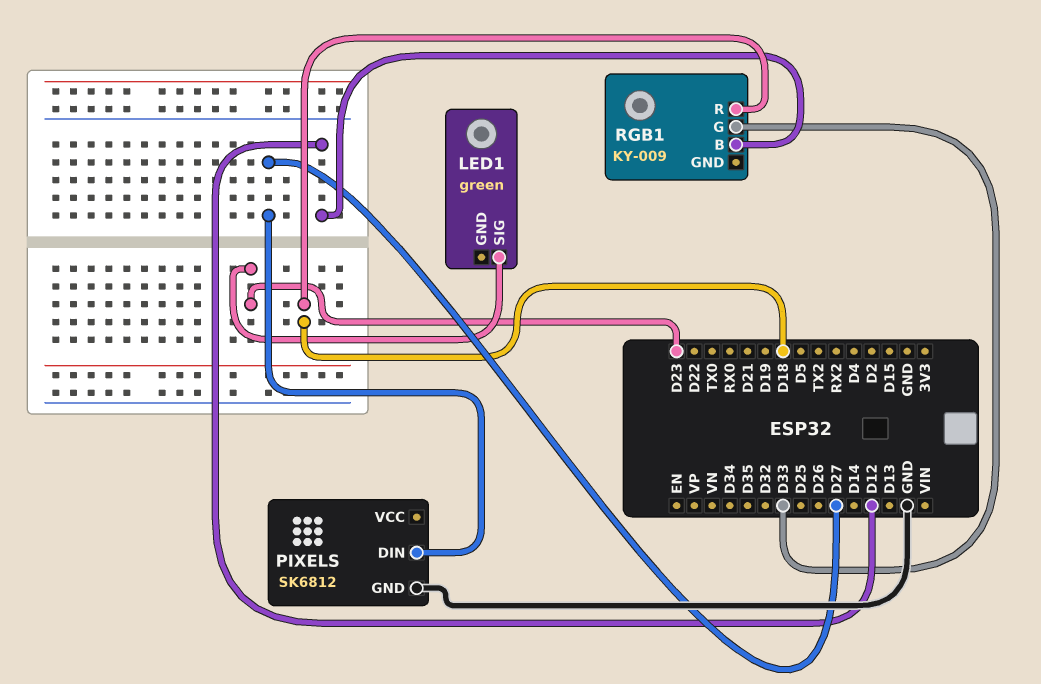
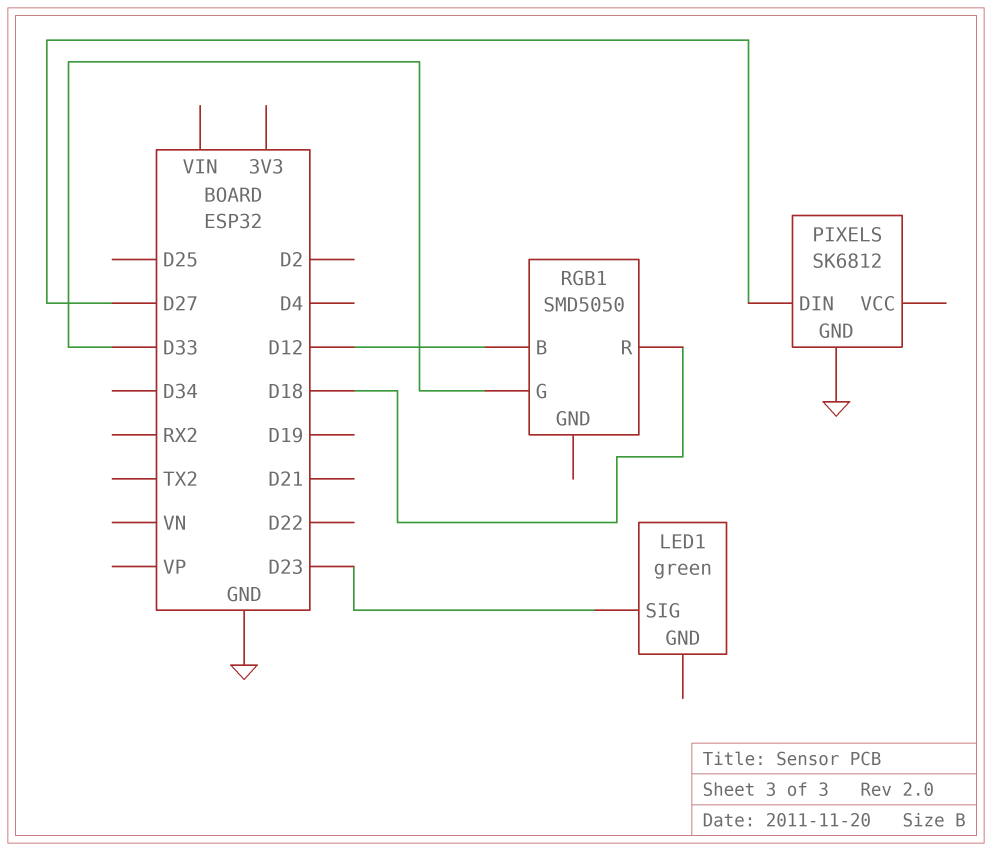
RGB1: KY-009 -> SMD5050

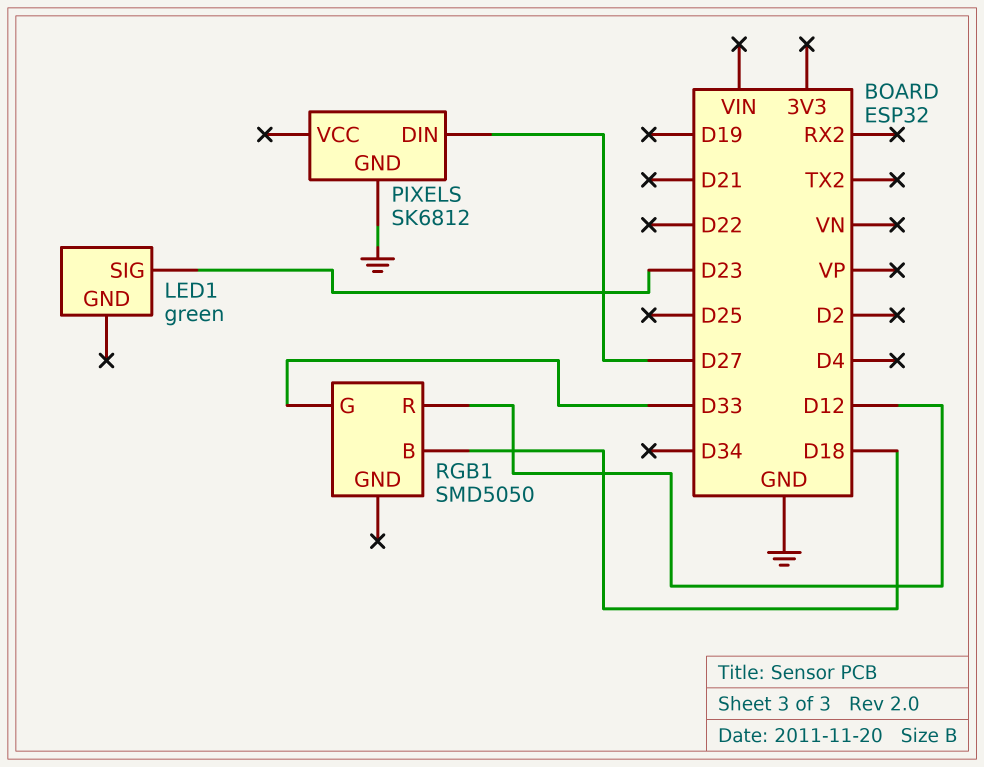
RGB1 pin B: D12 -> D18
RGB1 pin R: D18 -> D12

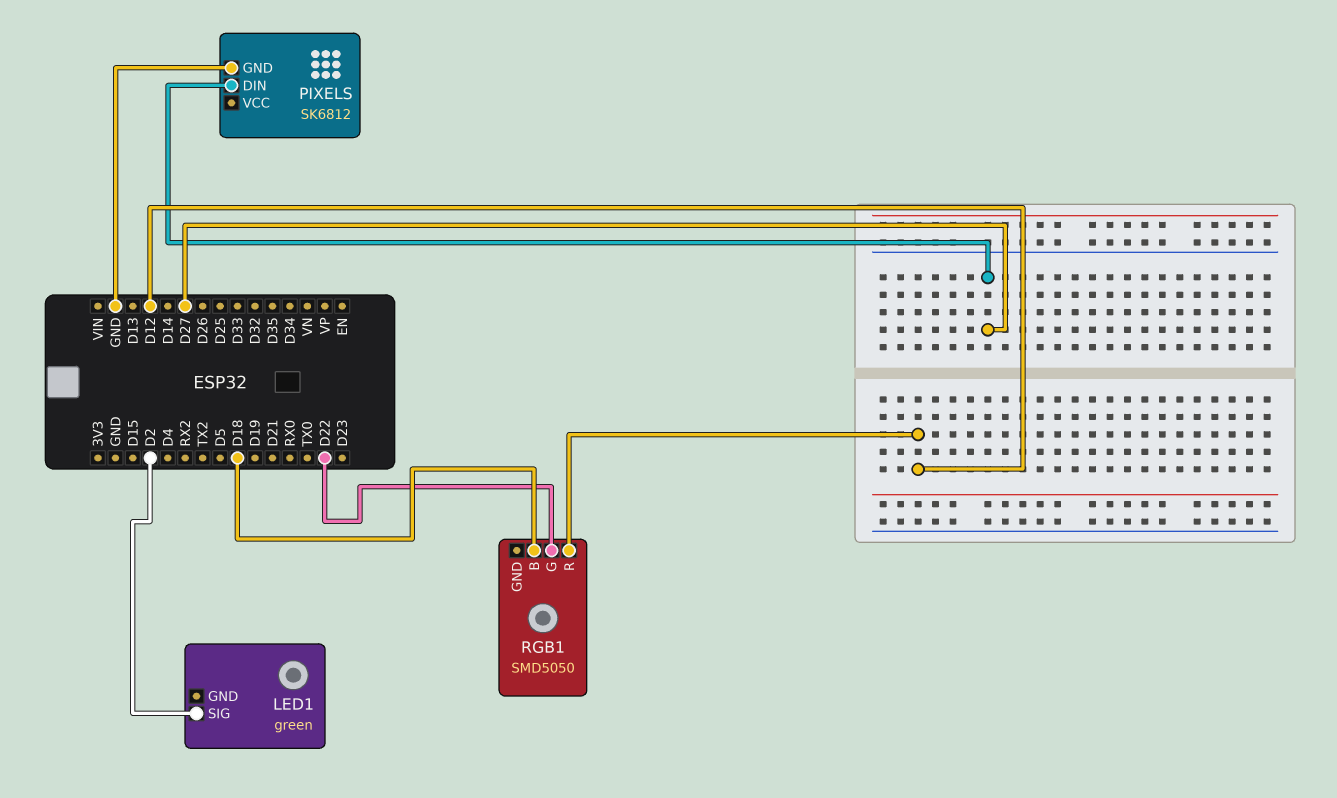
LED1 pin SIG: D23 -> D2
RGB1 pin G: D33 -> D22

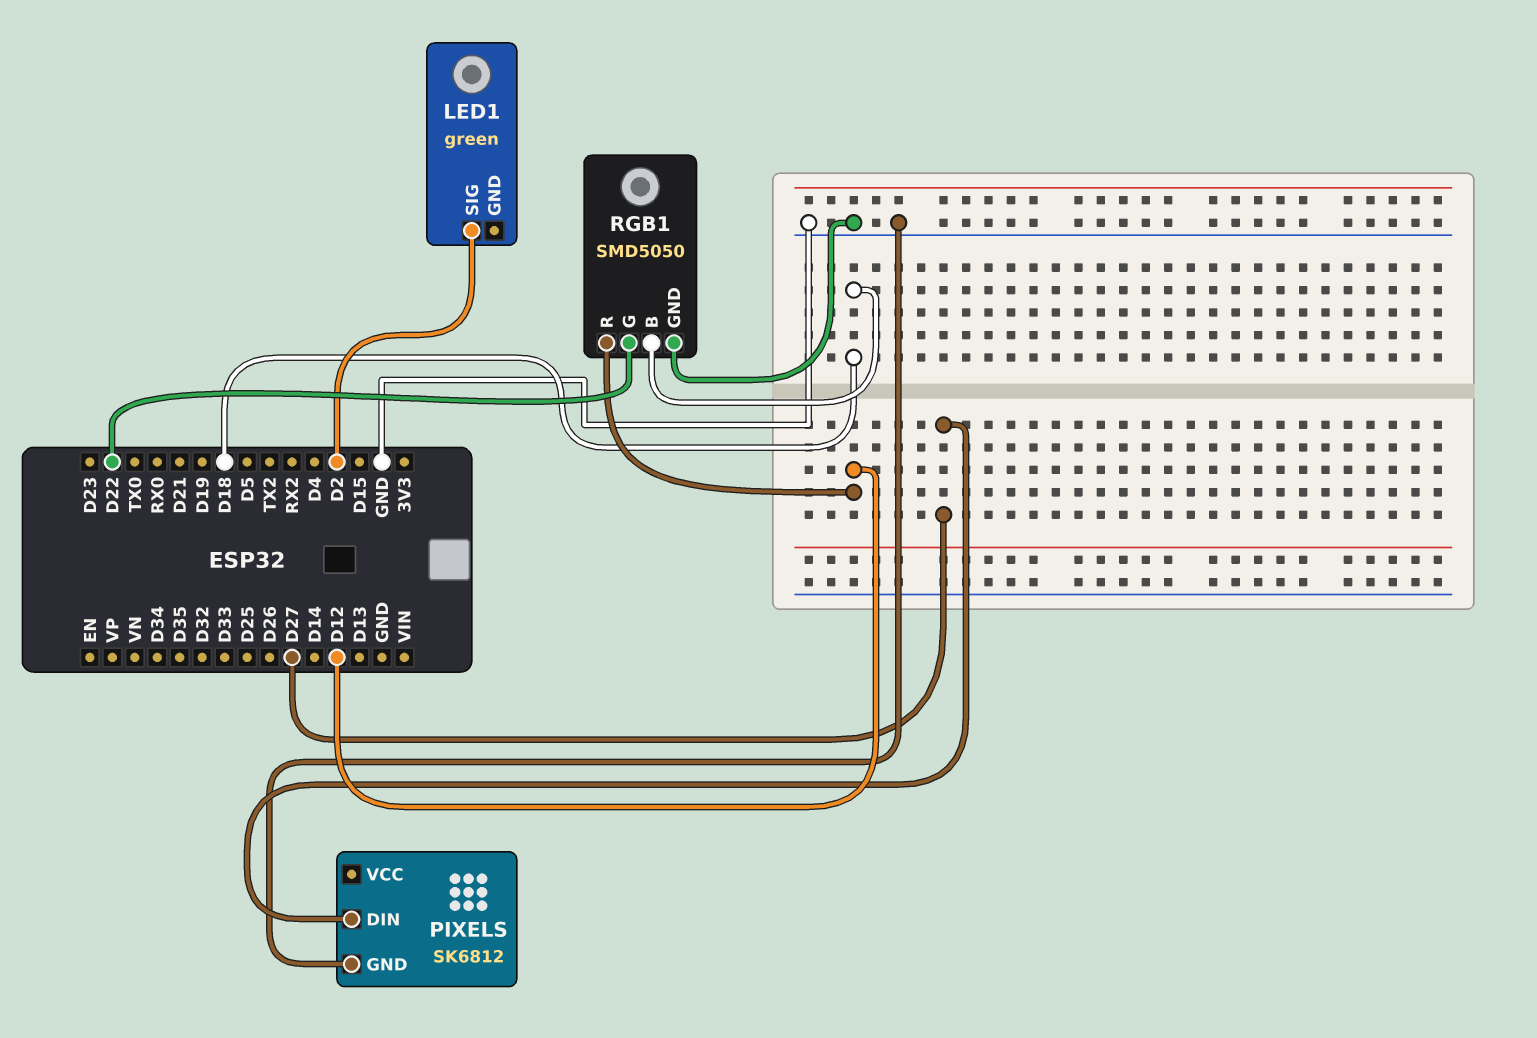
RGB1 pin GND: none -> GND

